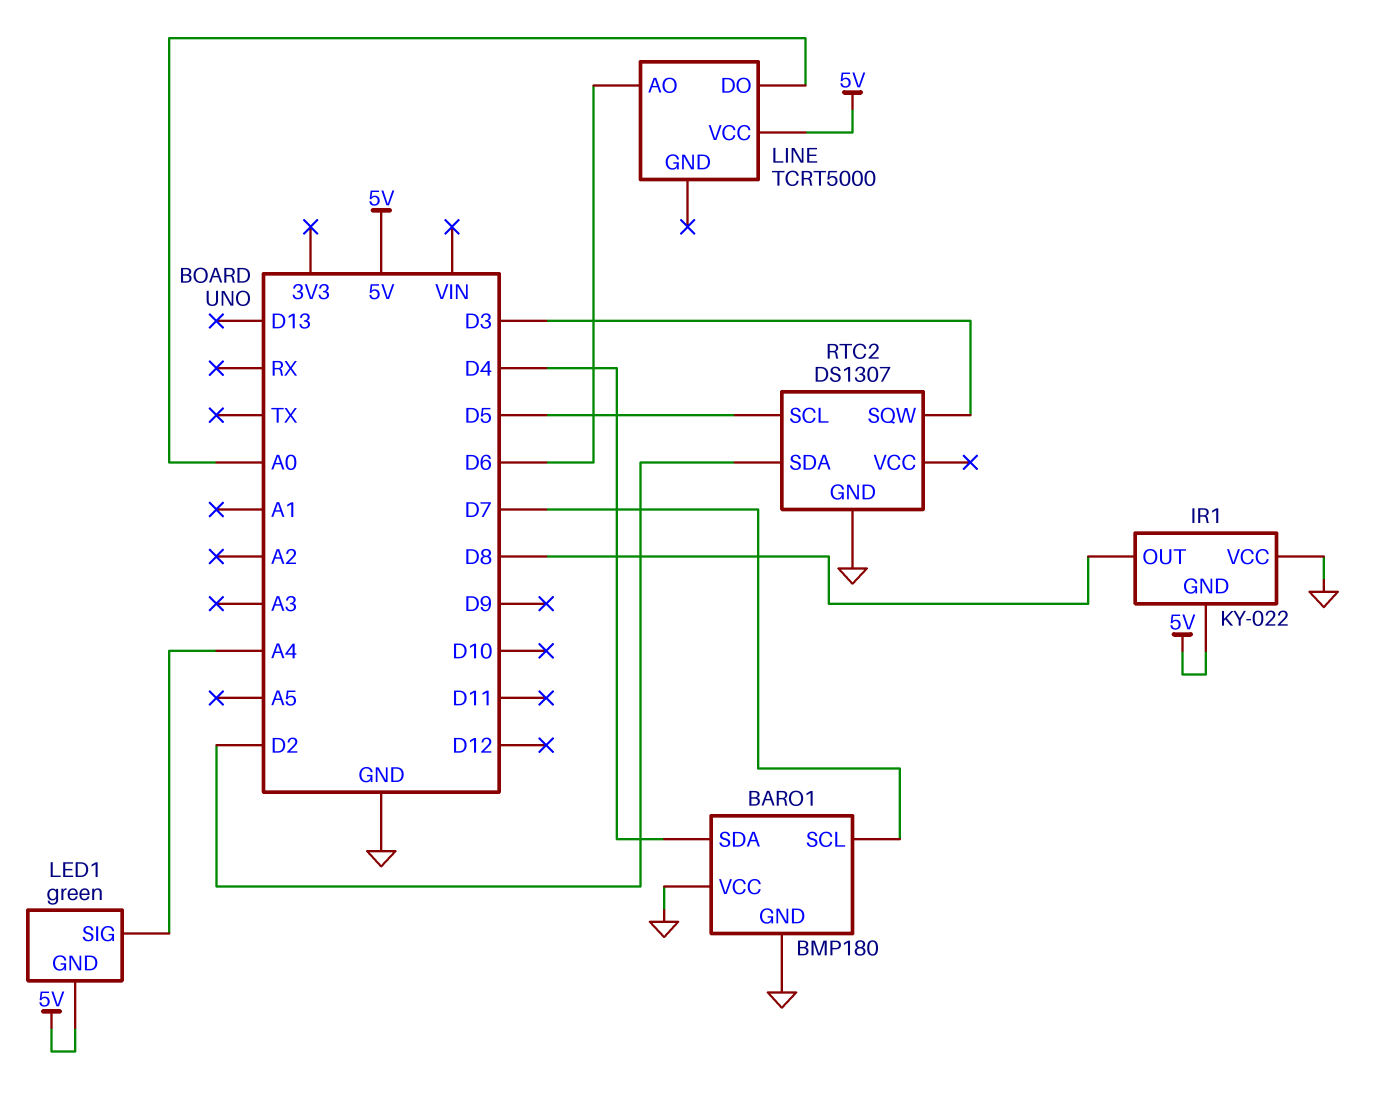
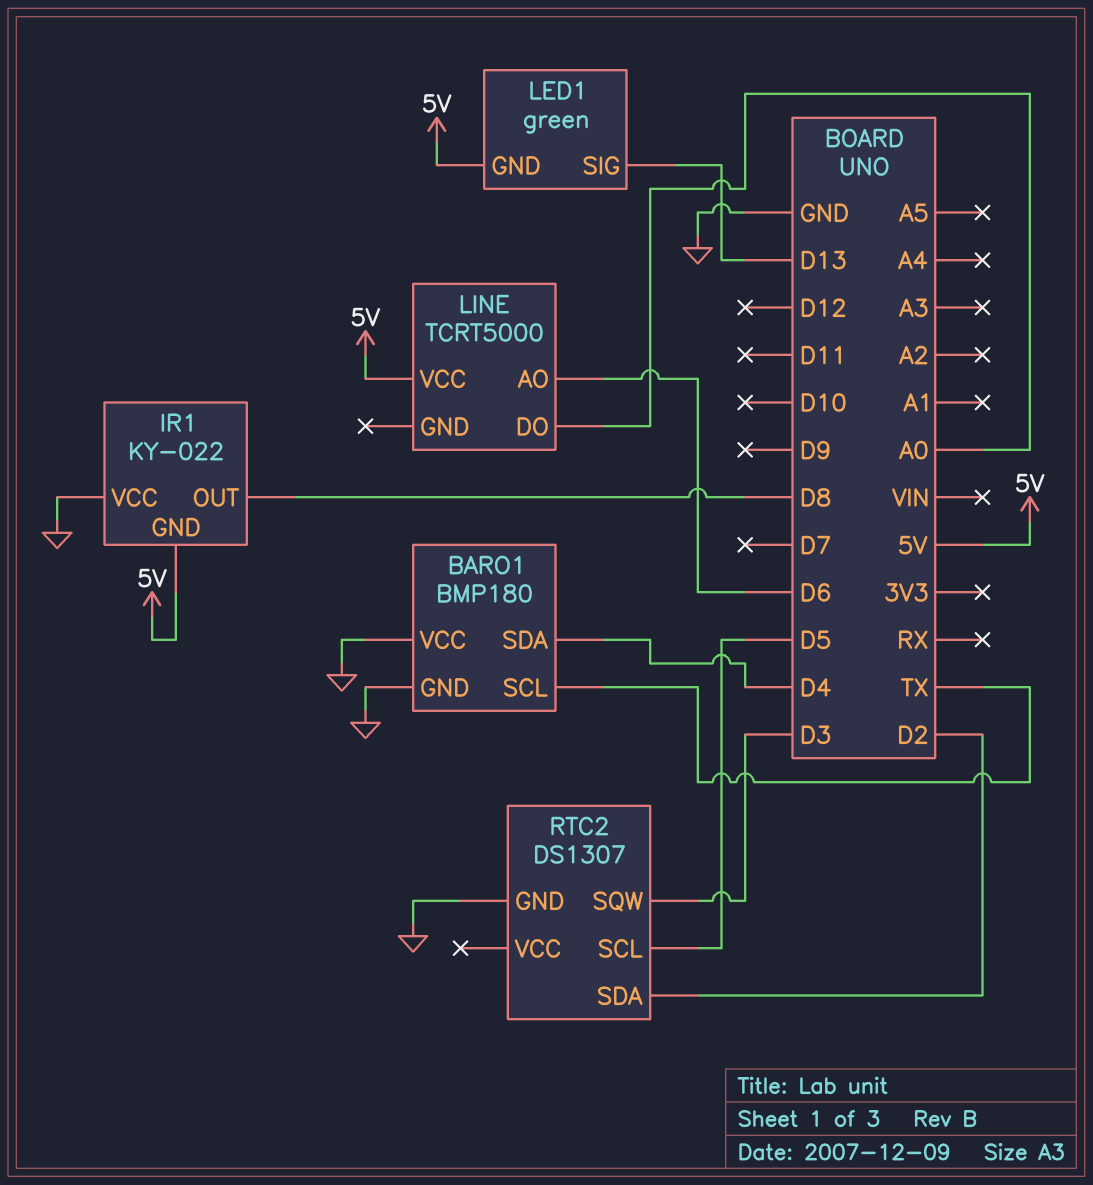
BARO1 pin SCL: D7 -> TX
LED1 pin SIG: A4 -> D13

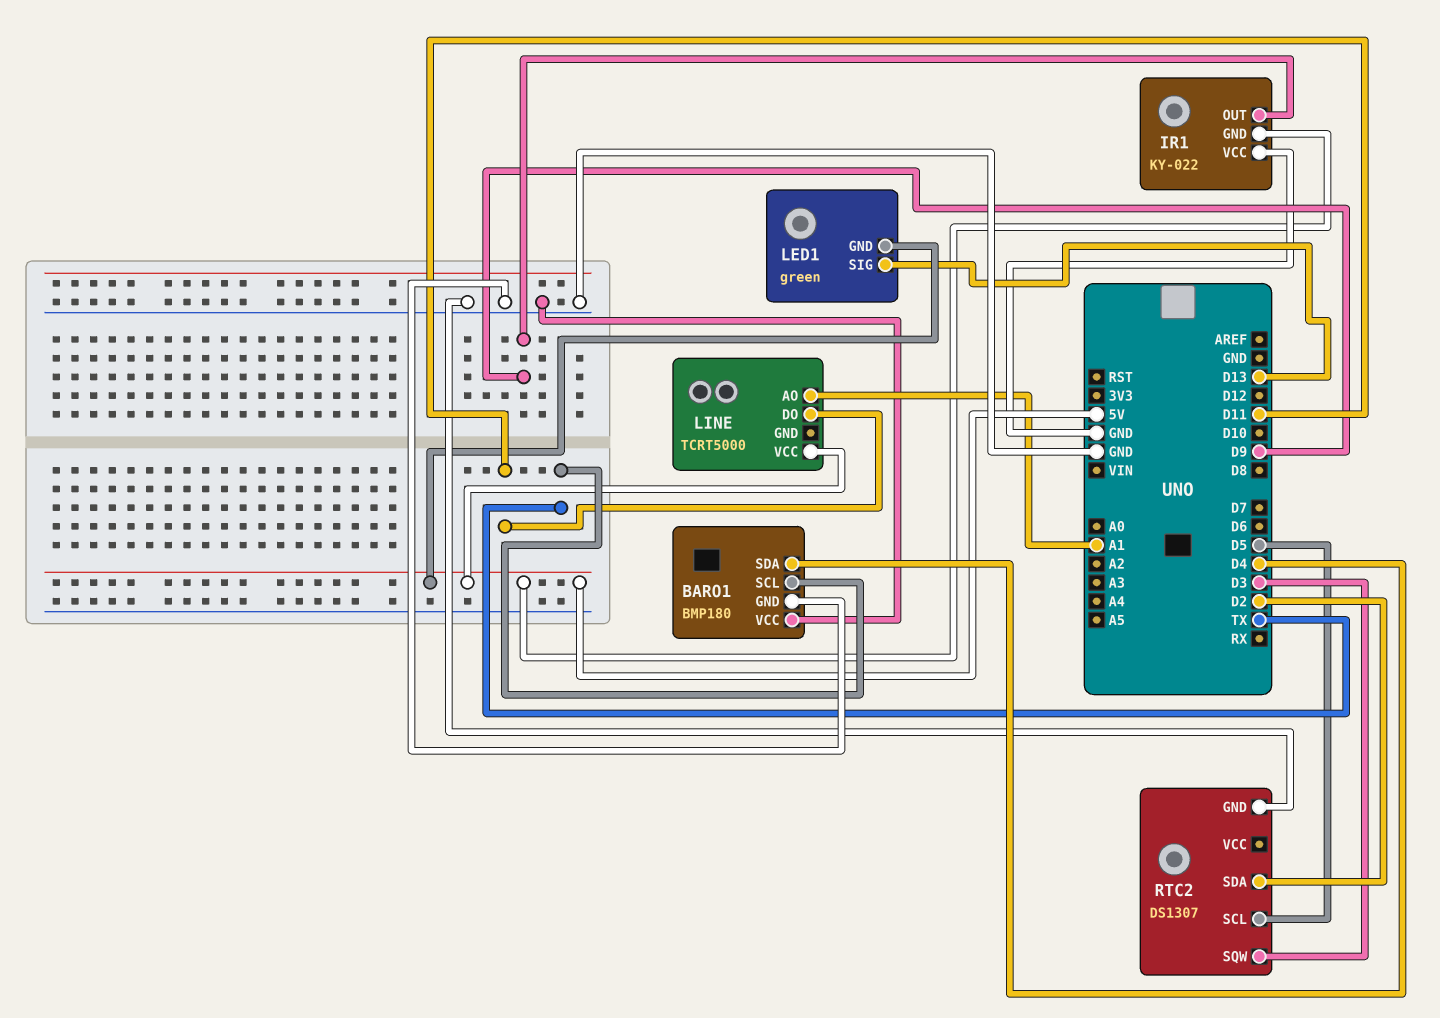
IR1 pin OUT: D8 -> D9
LINE pin AO: D6 -> A1
LINE pin DO: A0 -> D11

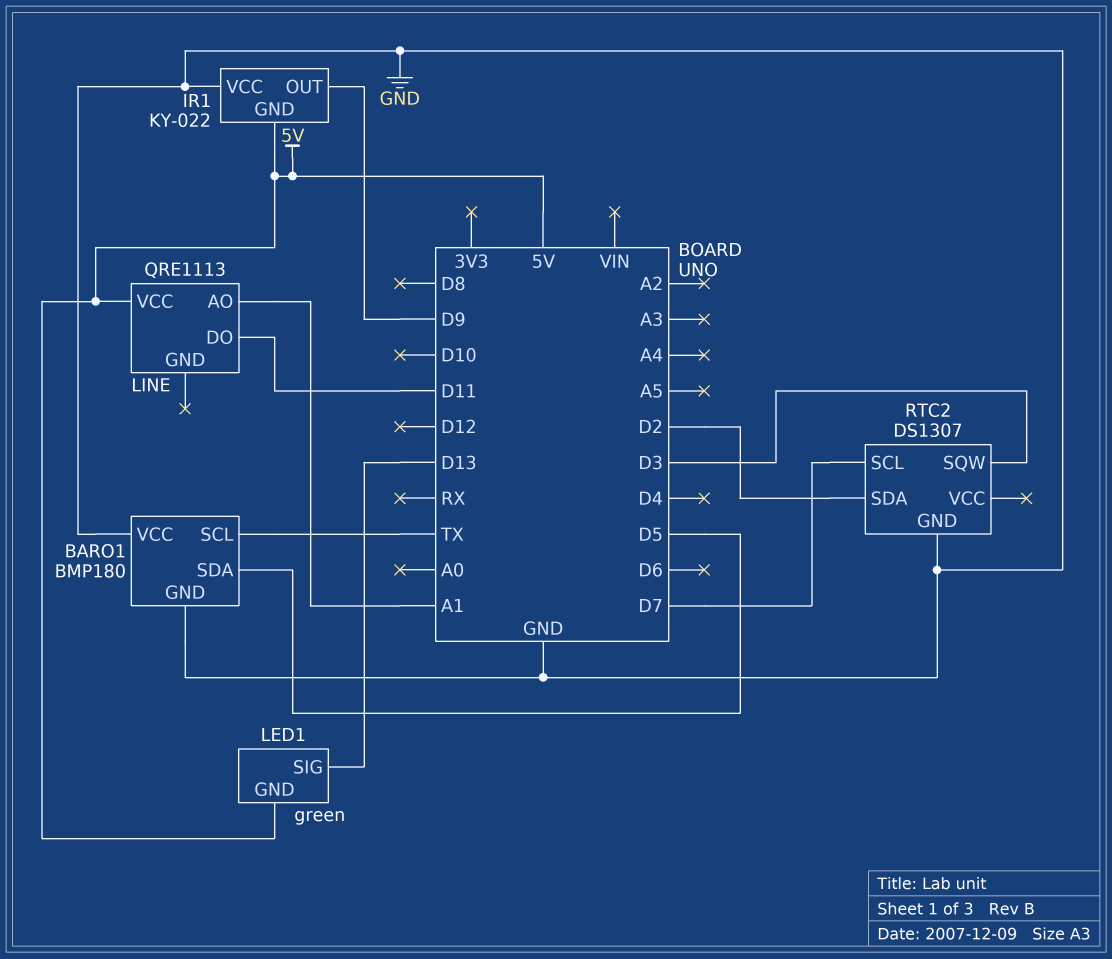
BARO1 pin SDA: D4 -> D5
LINE: TCRT5000 -> QRE1113
RTC2 pin SCL: D5 -> D7

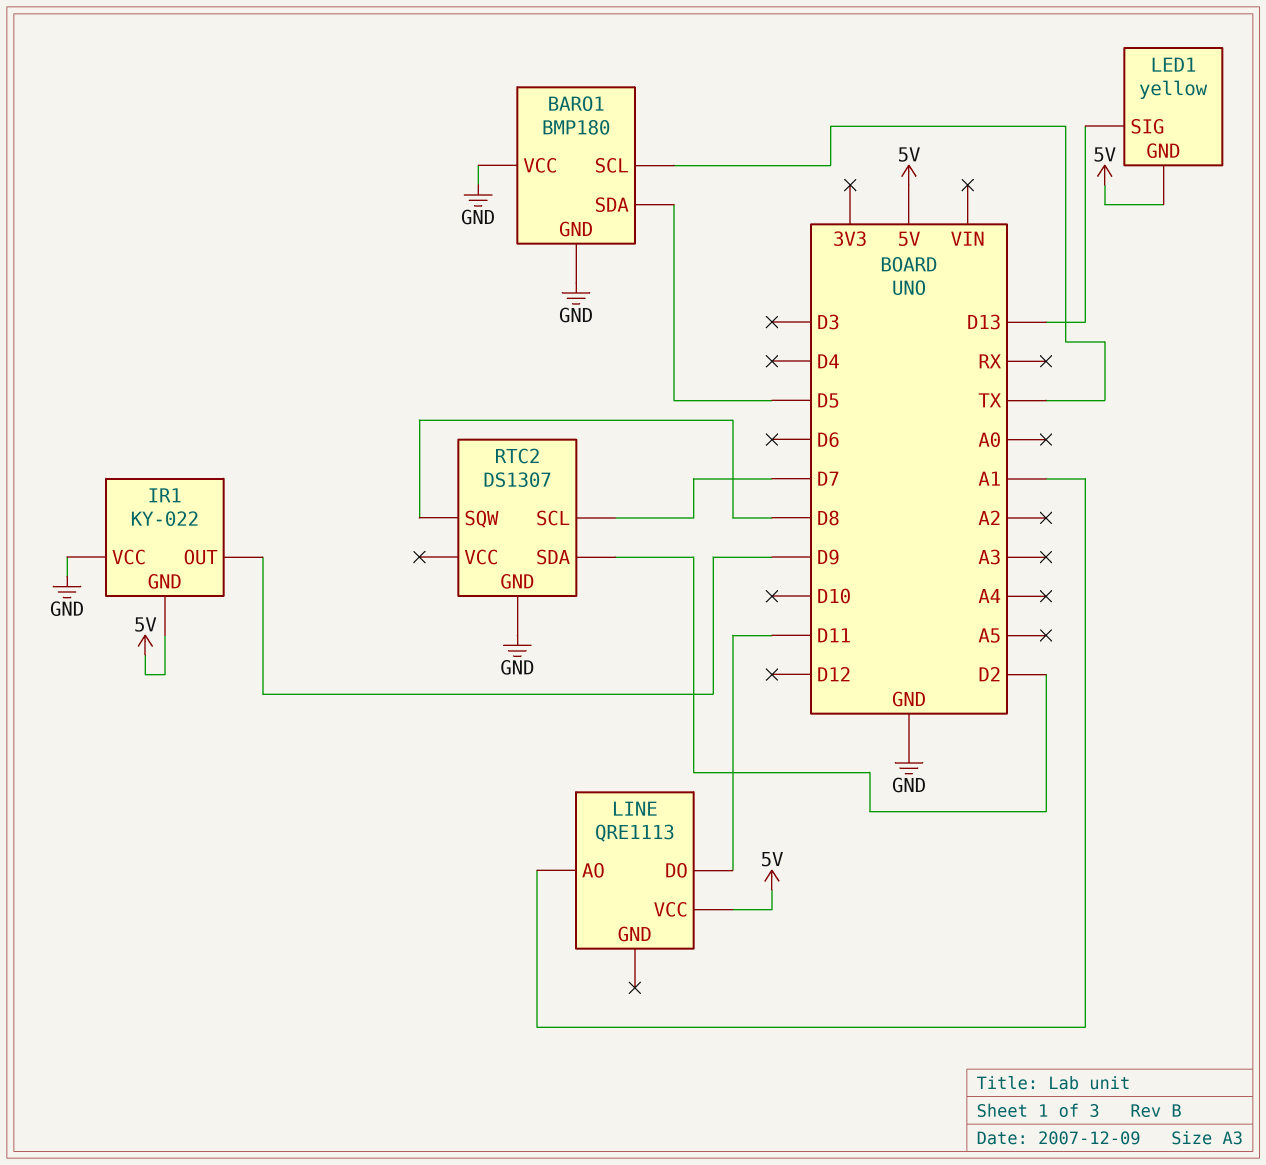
LED1: green -> yellow
RTC2 pin SQW: D3 -> D8

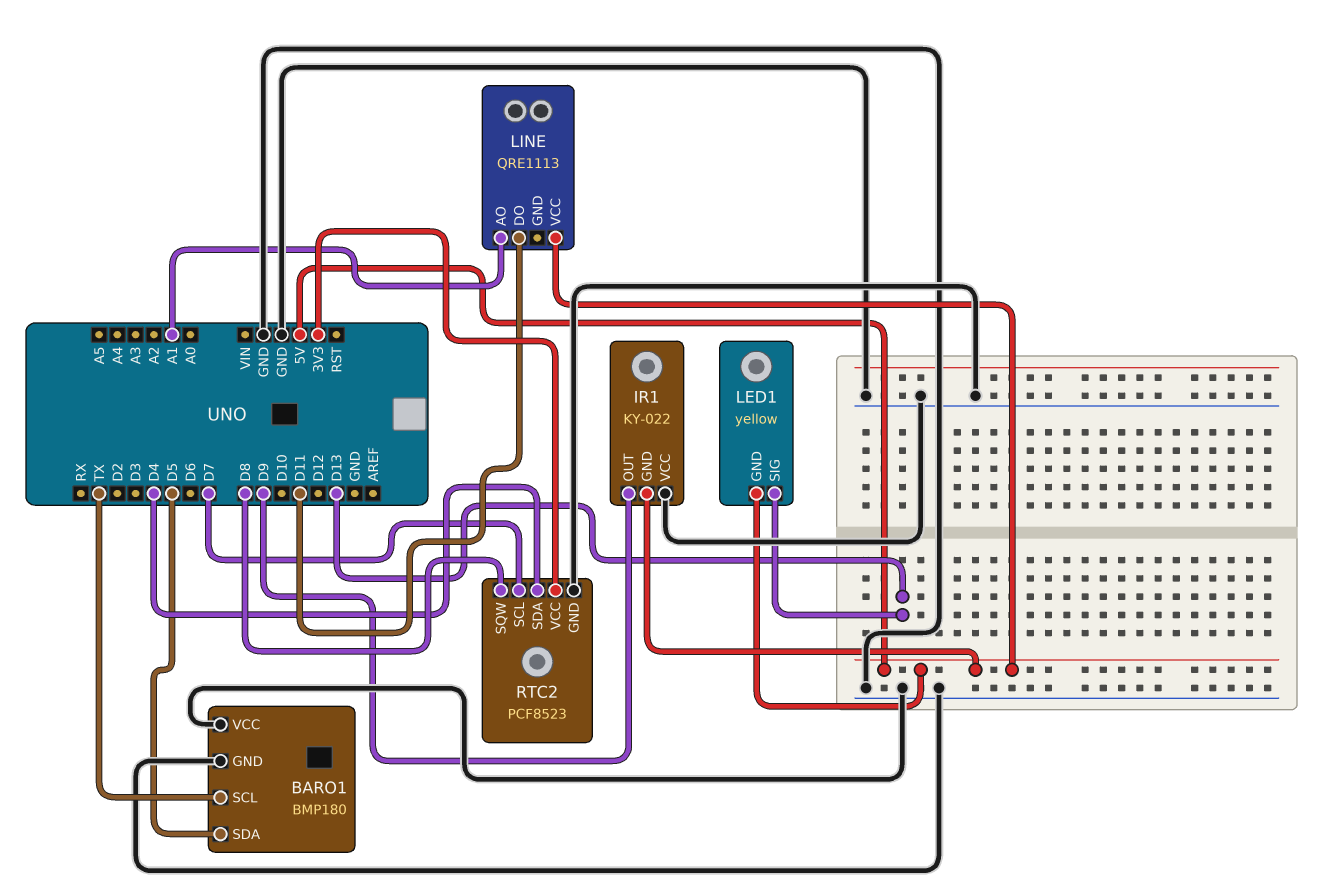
RTC2: DS1307 -> PCF8523
RTC2 pin SDA: D2 -> D4
RTC2 pin VCC: none -> 3V3

